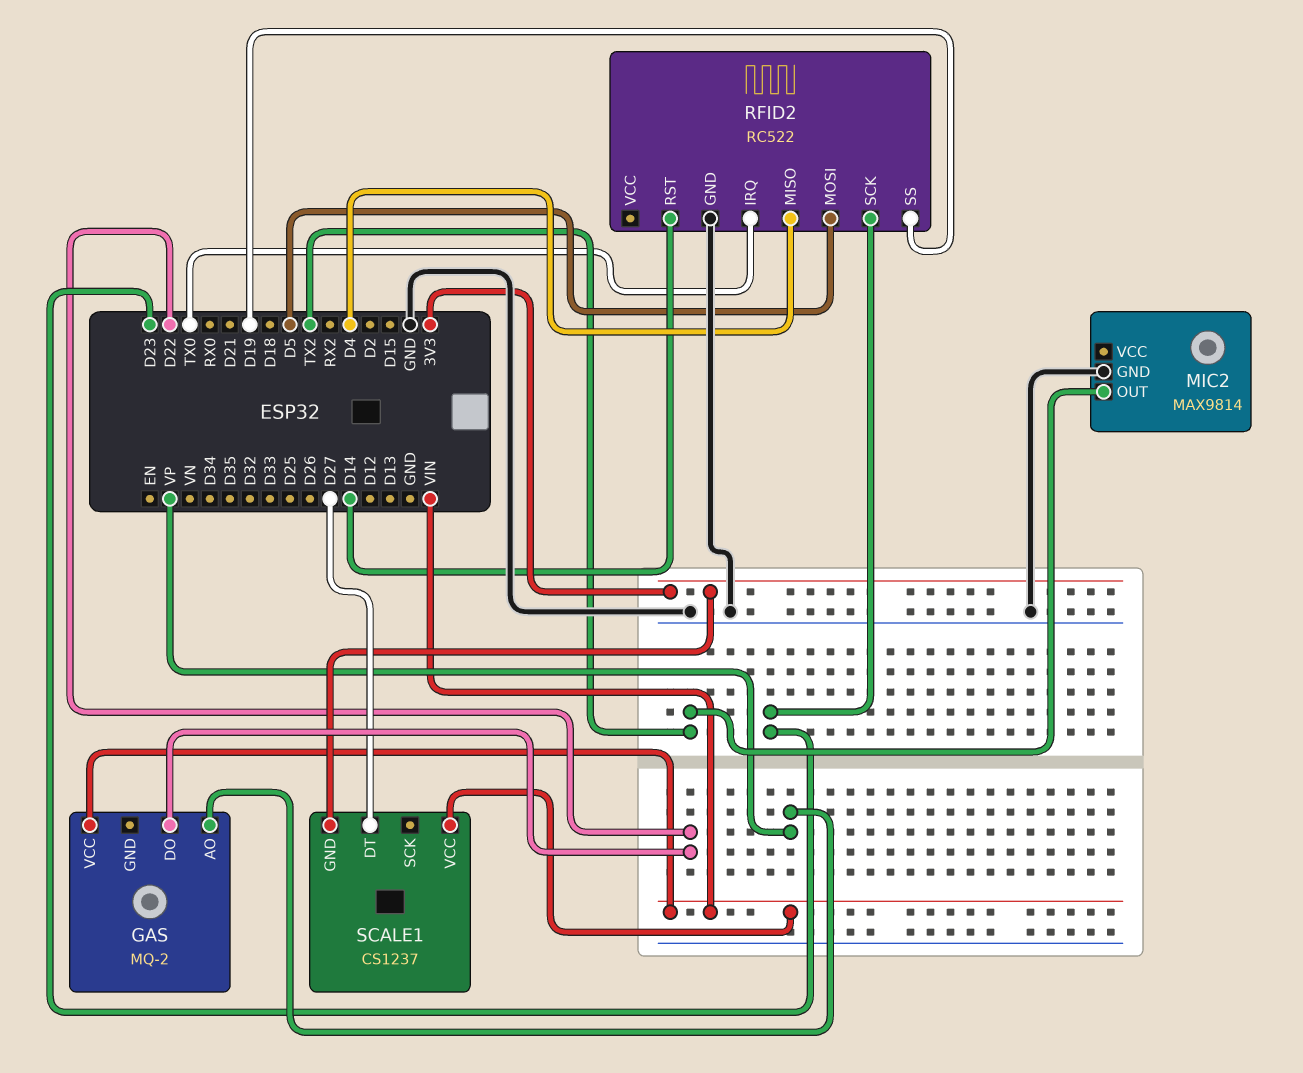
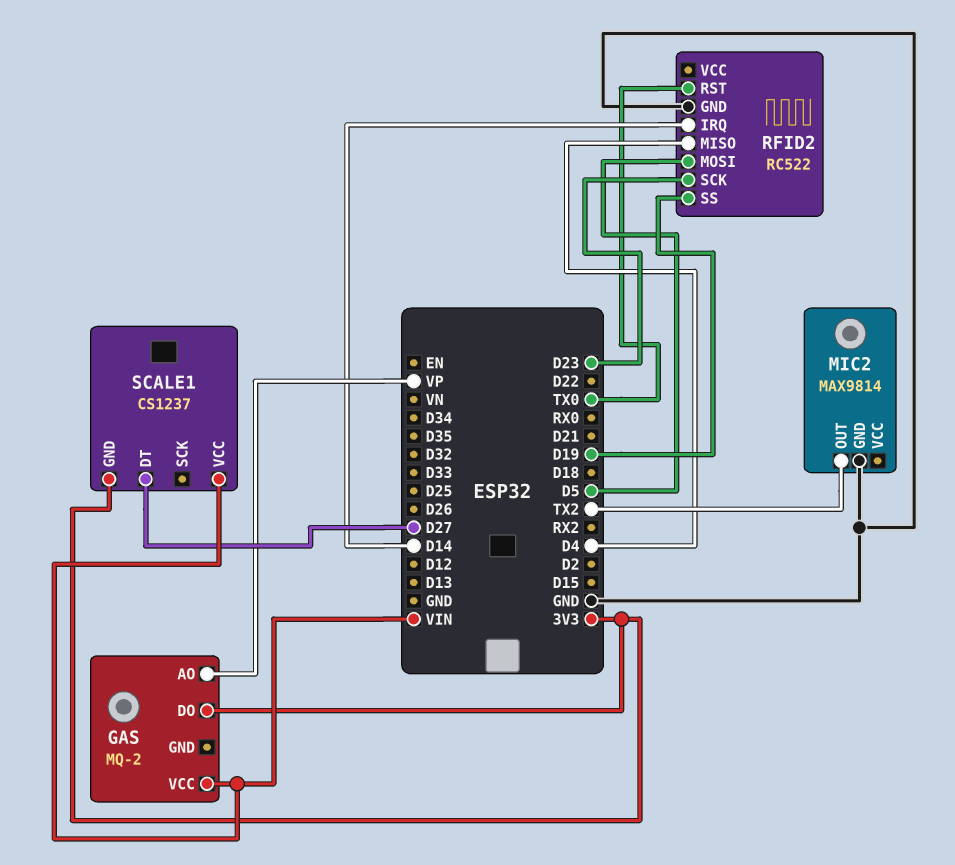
GAS pin DO: D22 -> 3V3
RFID2 pin IRQ: TX0 -> D14
RFID2 pin RST: D14 -> TX0

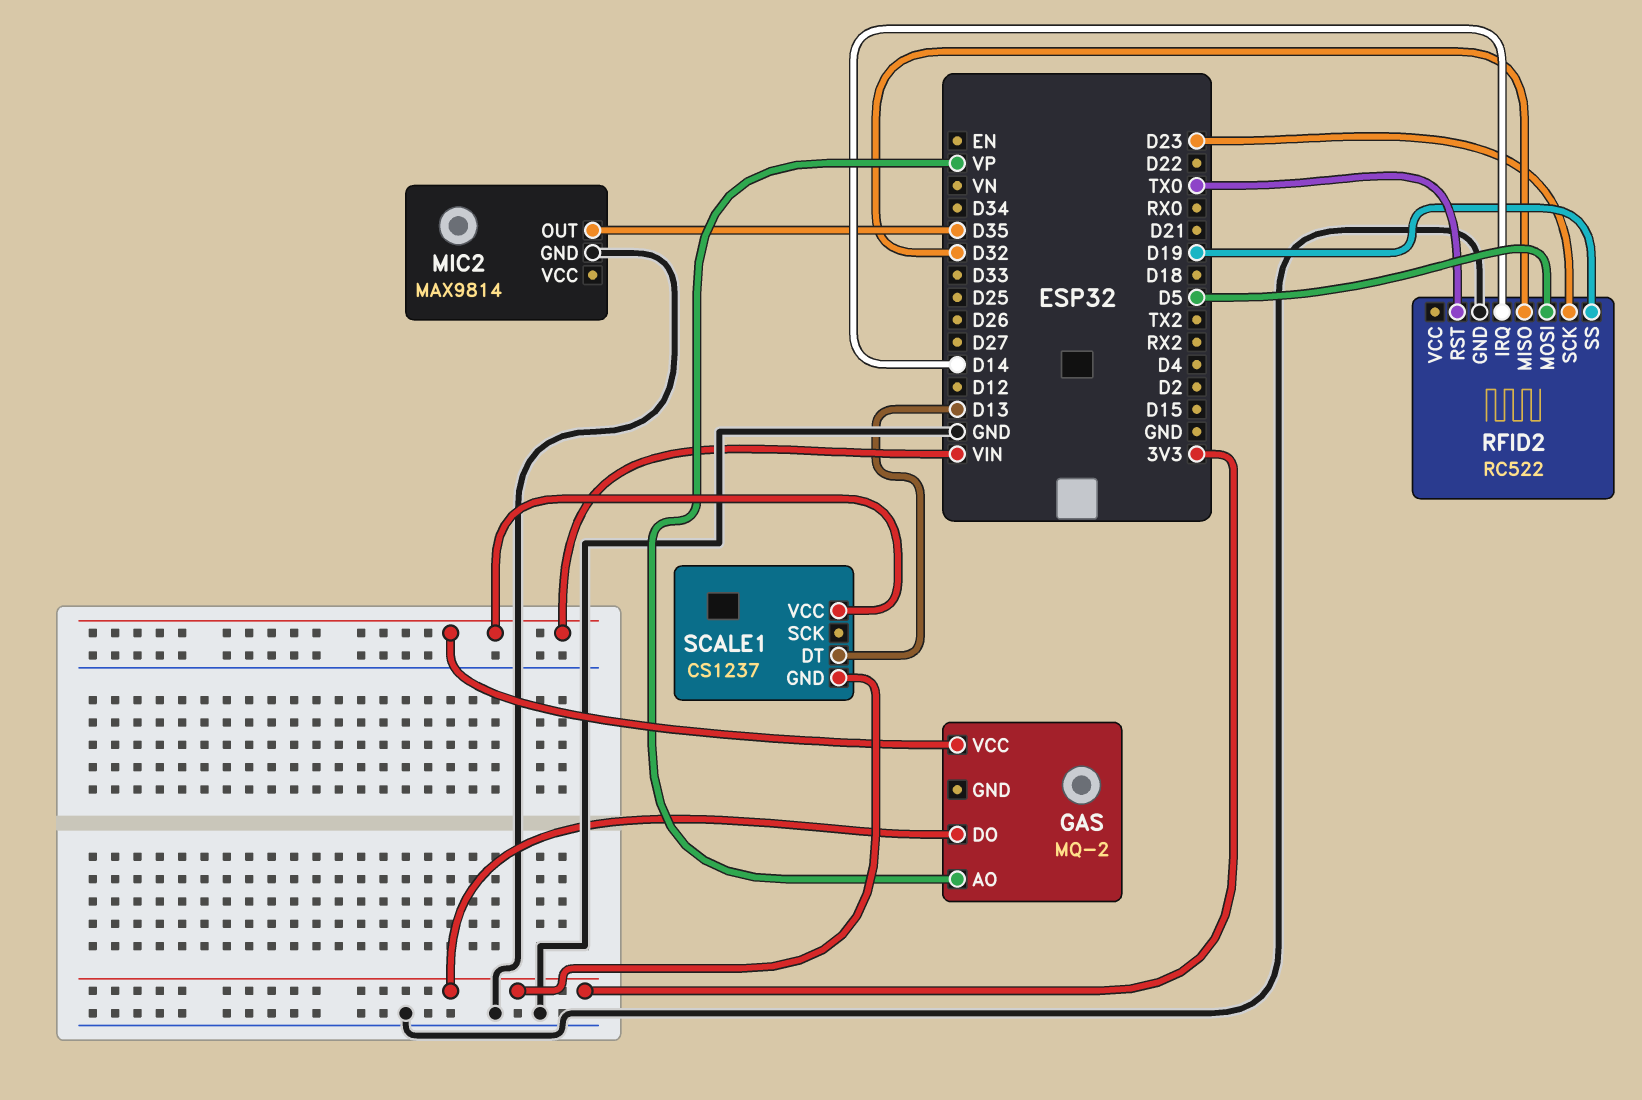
MIC2 pin OUT: TX2 -> D35
RFID2 pin MISO: D4 -> D32
SCALE1 pin DT: D27 -> D13

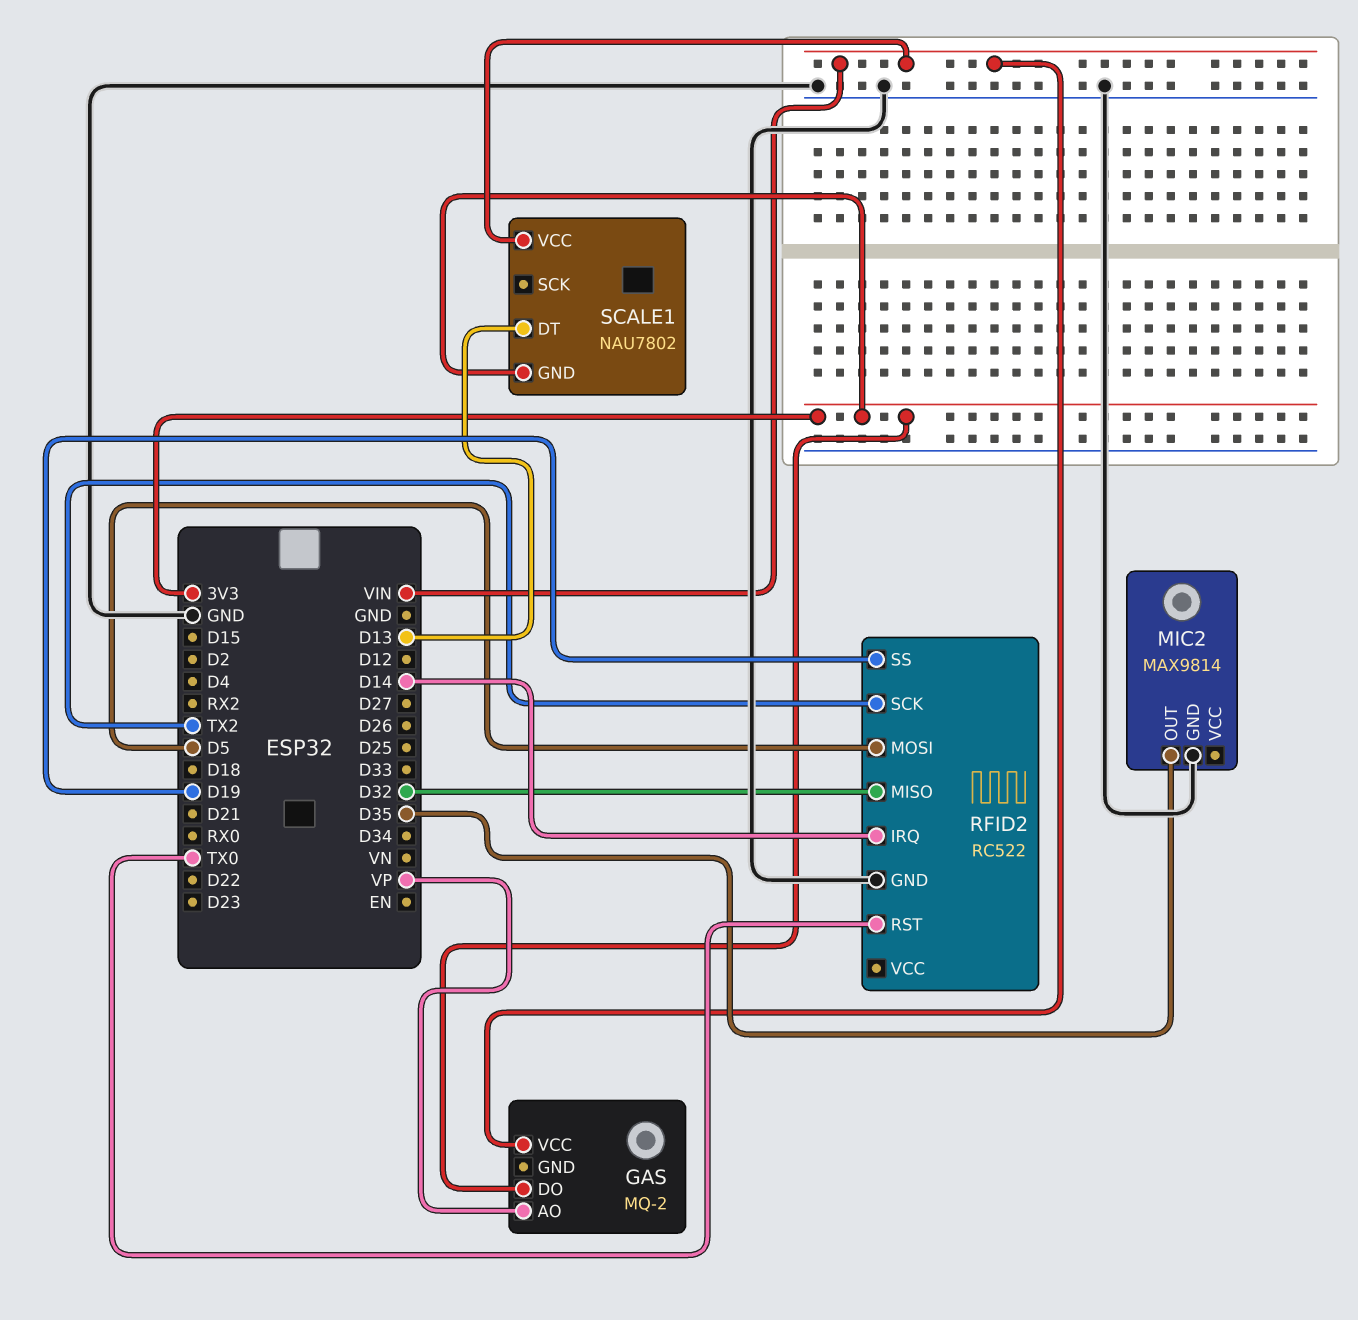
RFID2 pin SCK: D23 -> TX2
SCALE1: CS1237 -> NAU7802

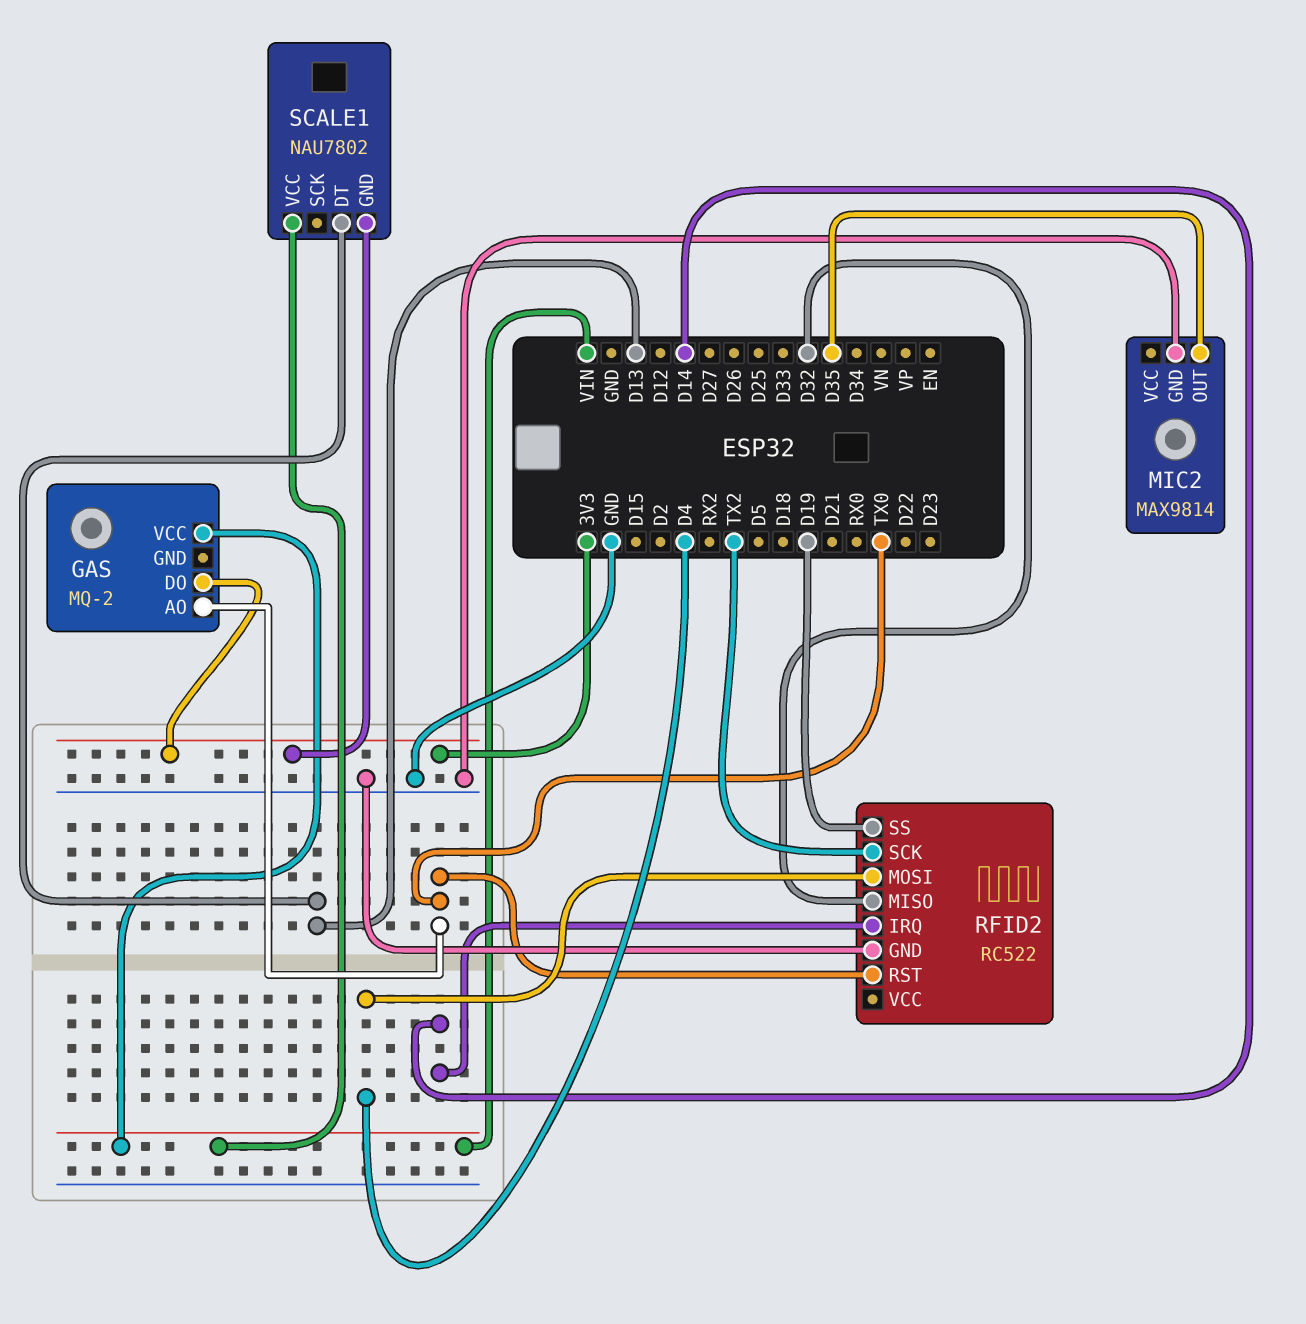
GAS pin AO: VP -> TX0
RFID2 pin MOSI: D5 -> D4

